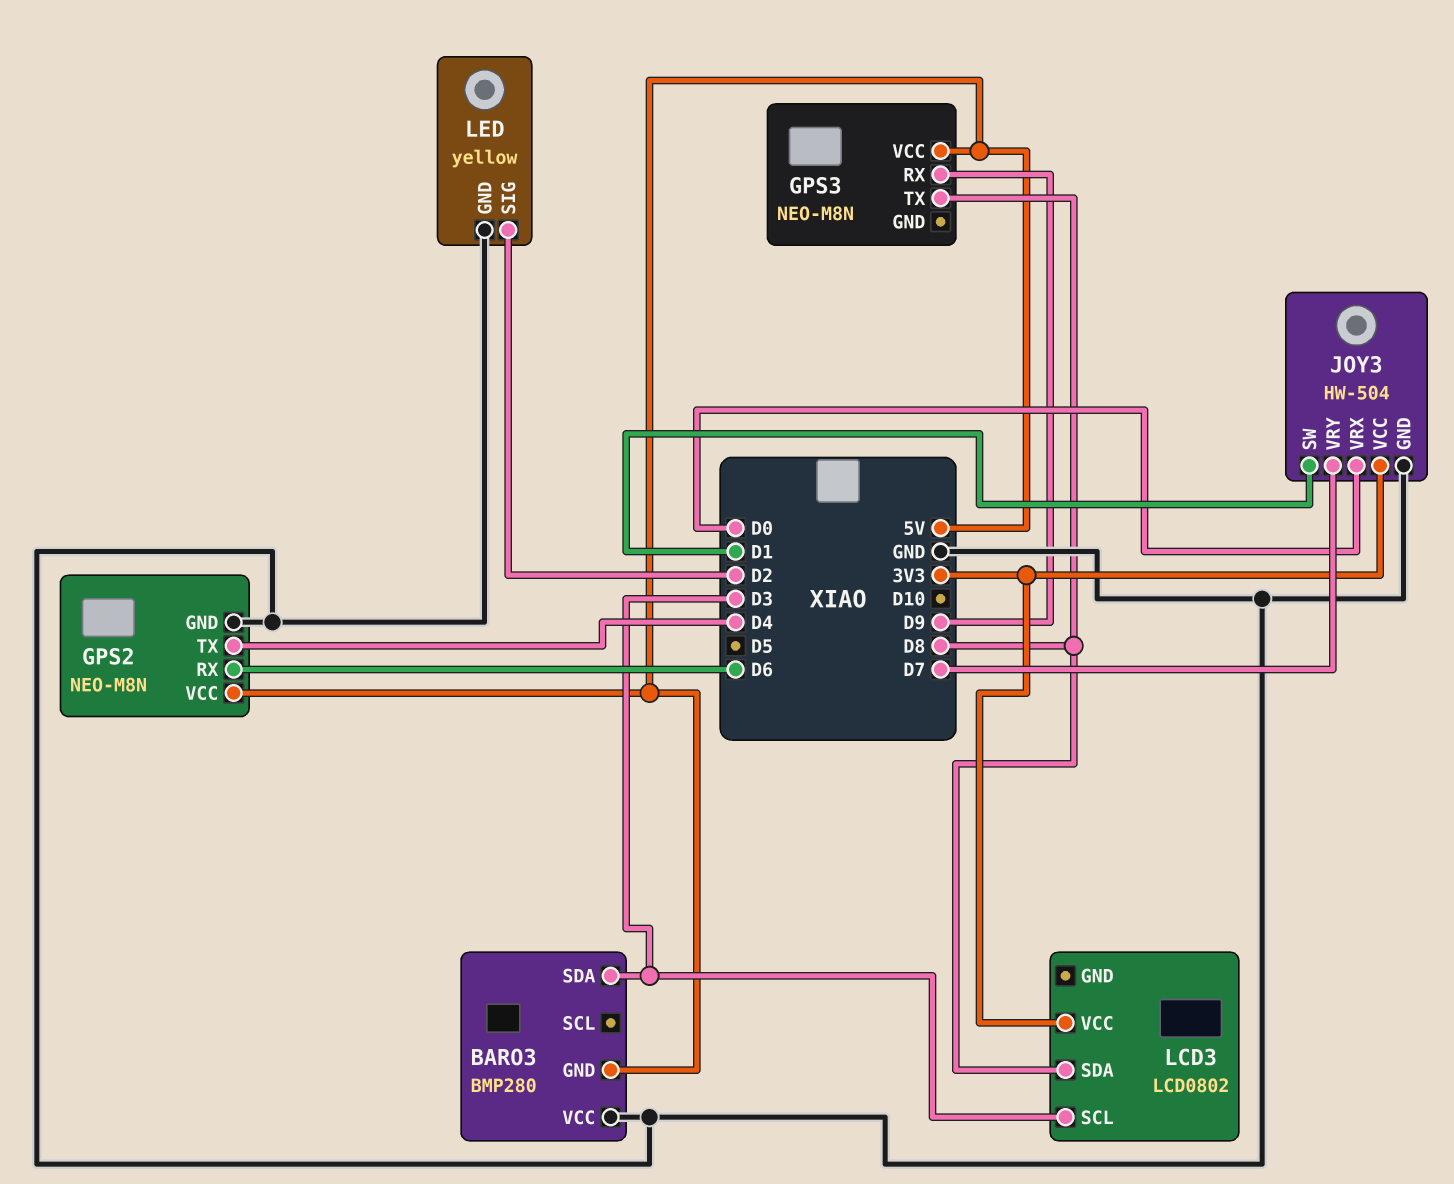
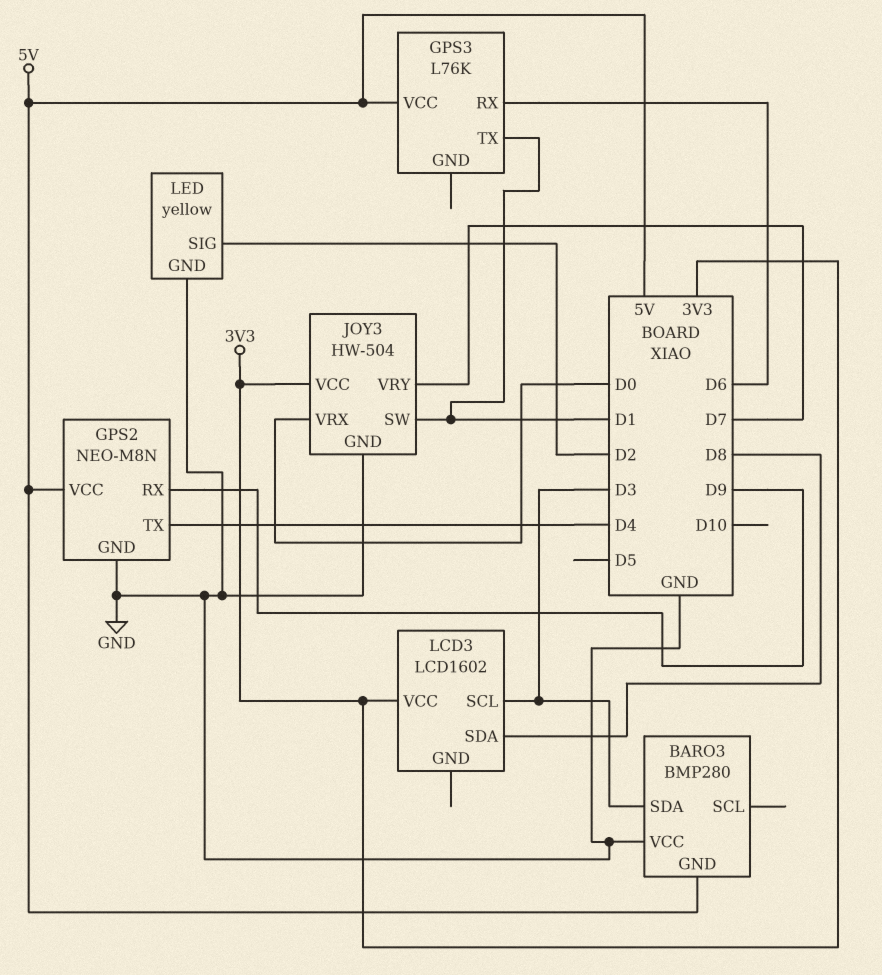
GPS2 pin RX: D6 -> D9
GPS3: NEO-M8N -> L76K
GPS3 pin RX: D9 -> D6
GPS3 pin TX: D8 -> D1
LCD3: LCD0802 -> LCD1602

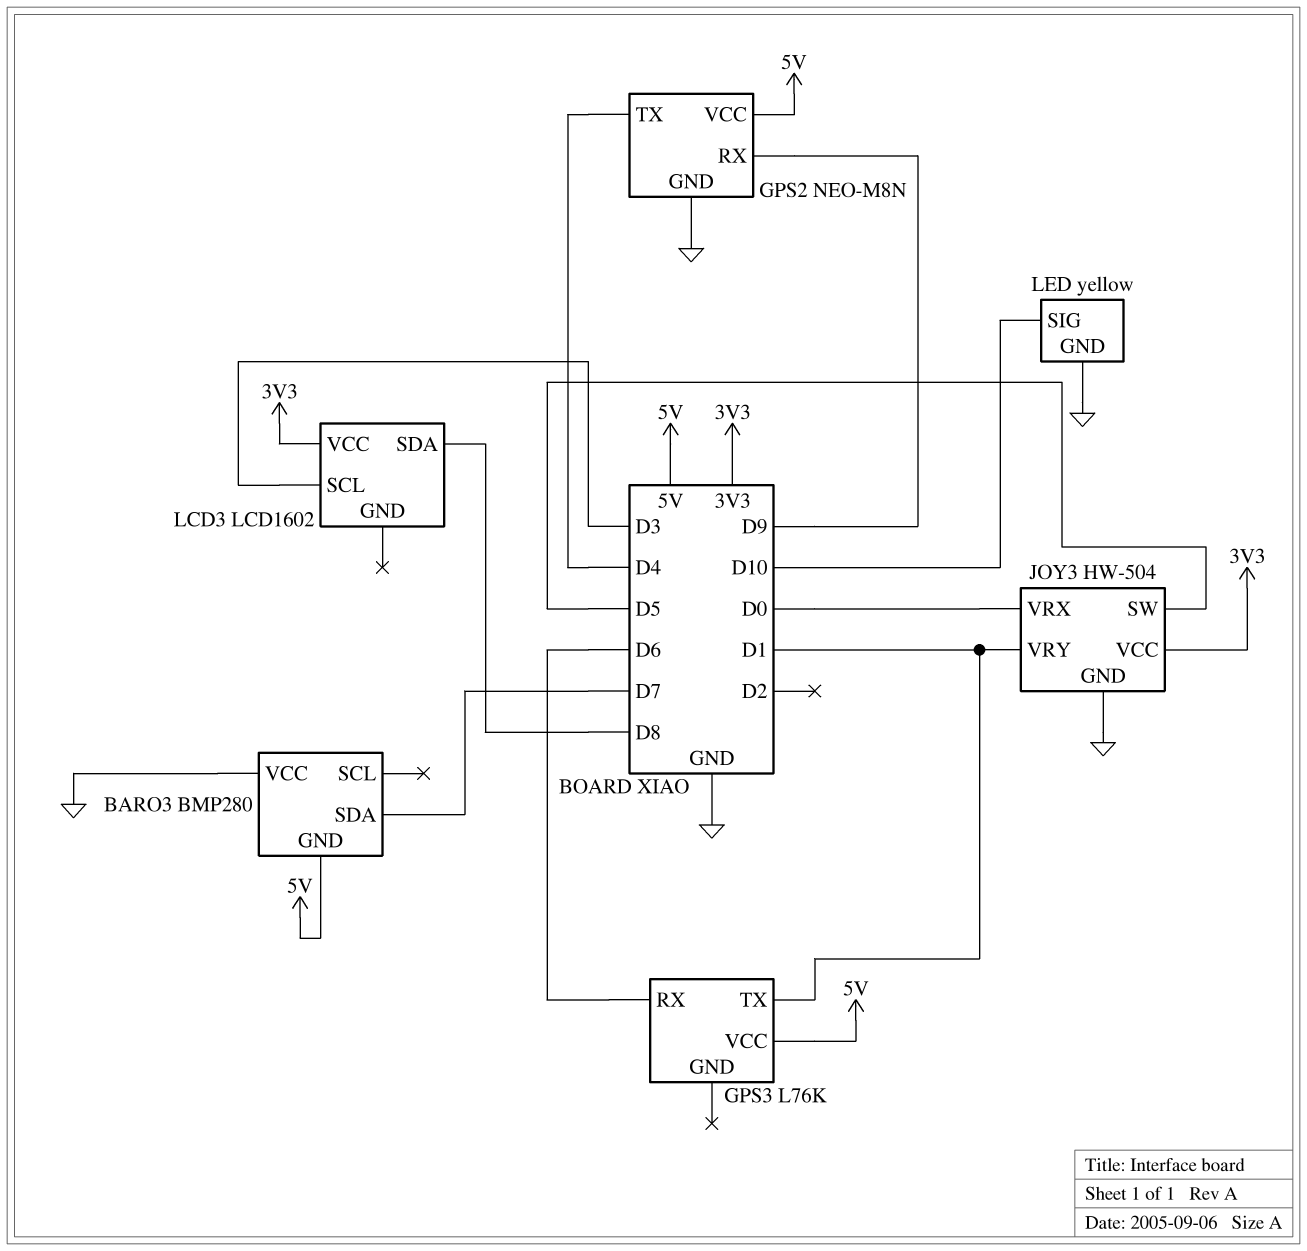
BARO3 pin SDA: D3 -> D7
JOY3 pin SW: D1 -> D5
JOY3 pin VRY: D7 -> D1
LED pin SIG: D2 -> D10

